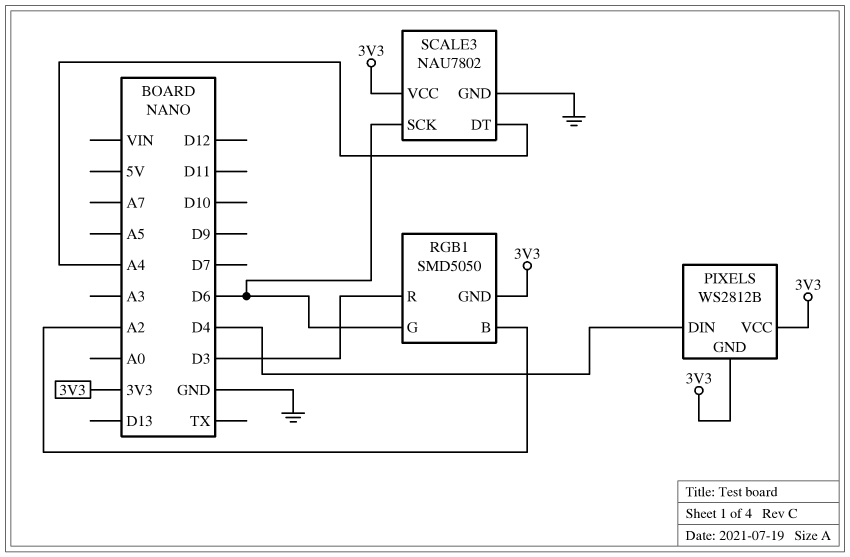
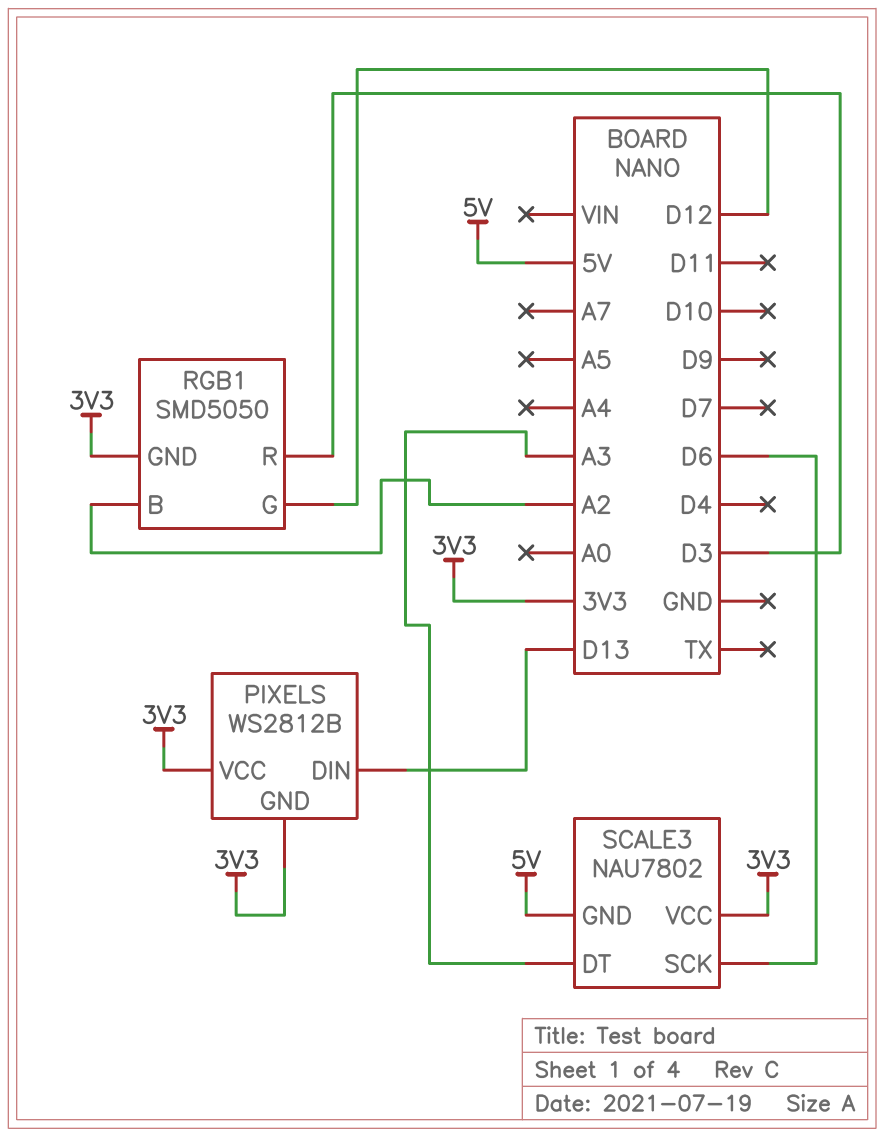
PIXELS pin DIN: D4 -> D13
RGB1 pin G: D6 -> D12
SCALE3 pin DT: A4 -> A3
SCALE3 pin GND: GND -> 5V

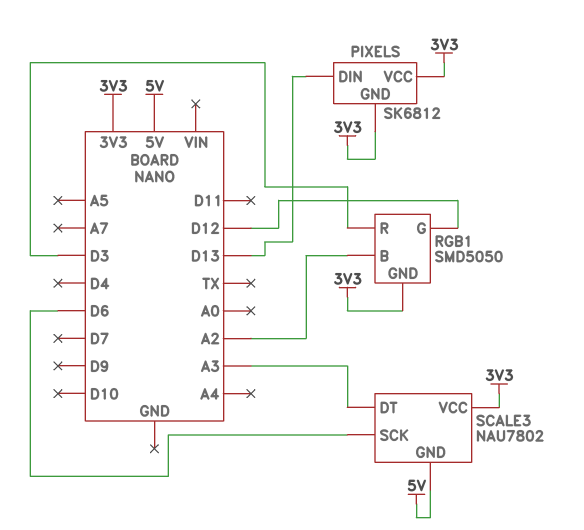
PIXELS: WS2812B -> SK6812

